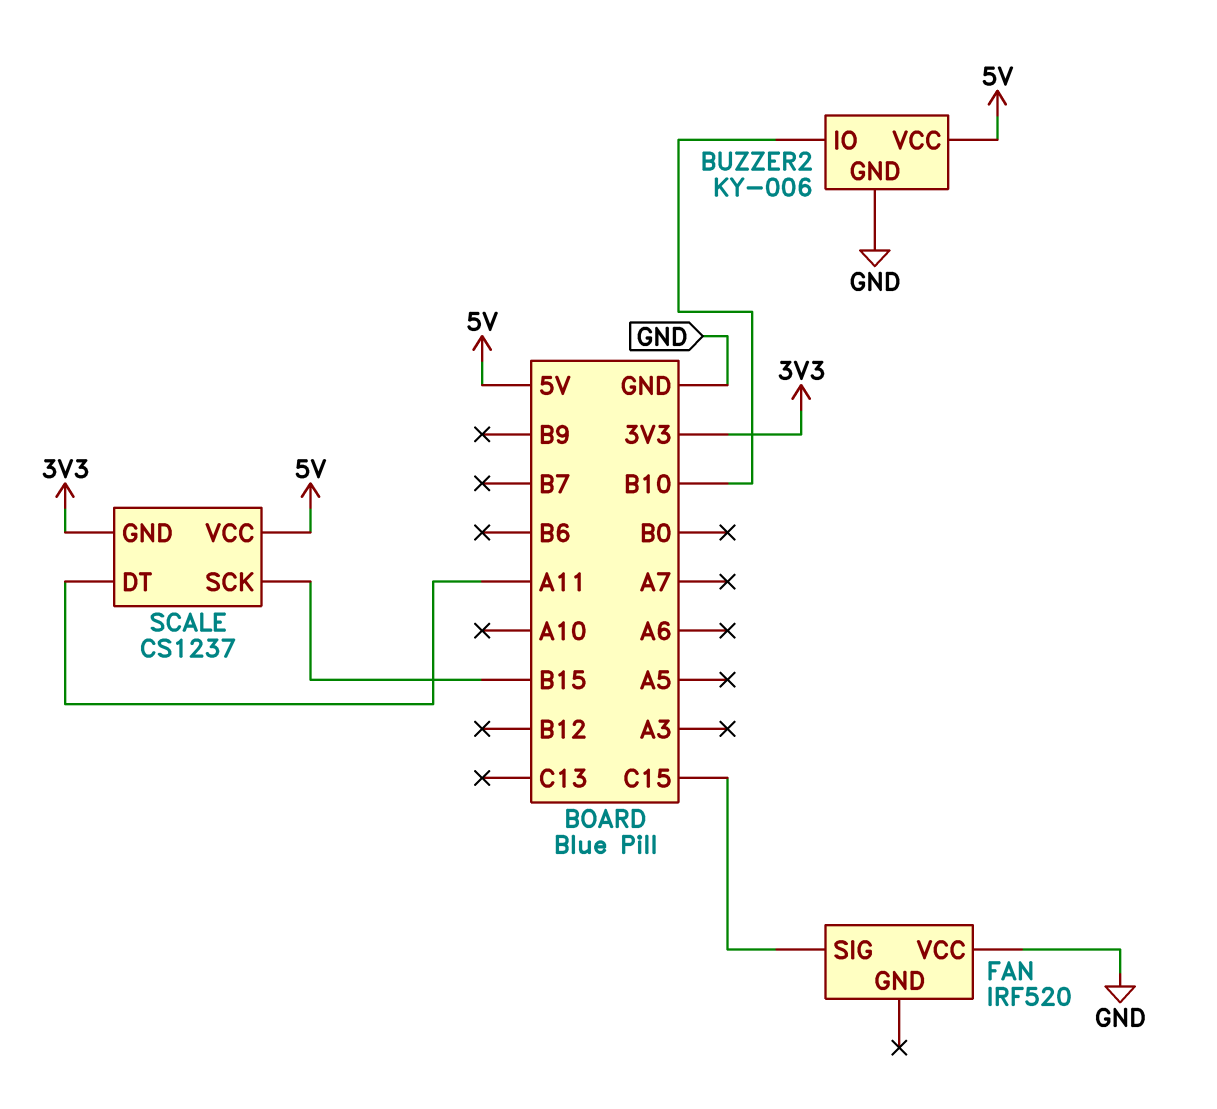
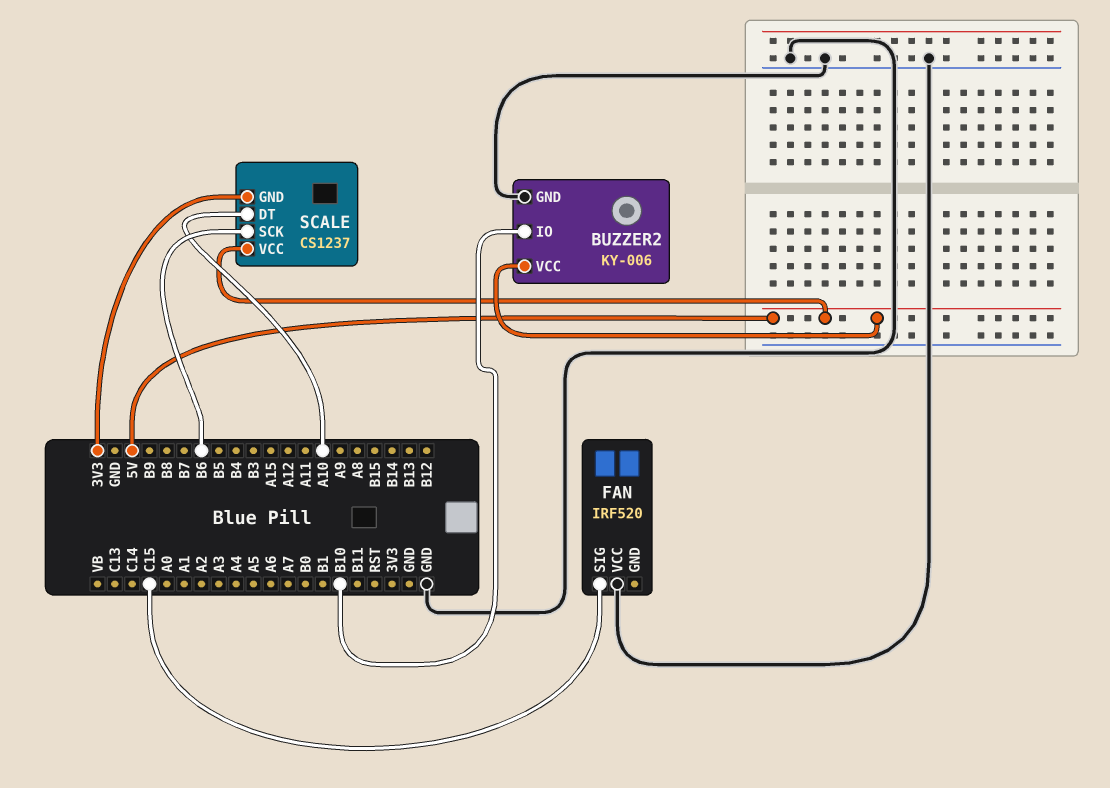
SCALE pin DT: A11 -> A10
SCALE pin SCK: B15 -> B6

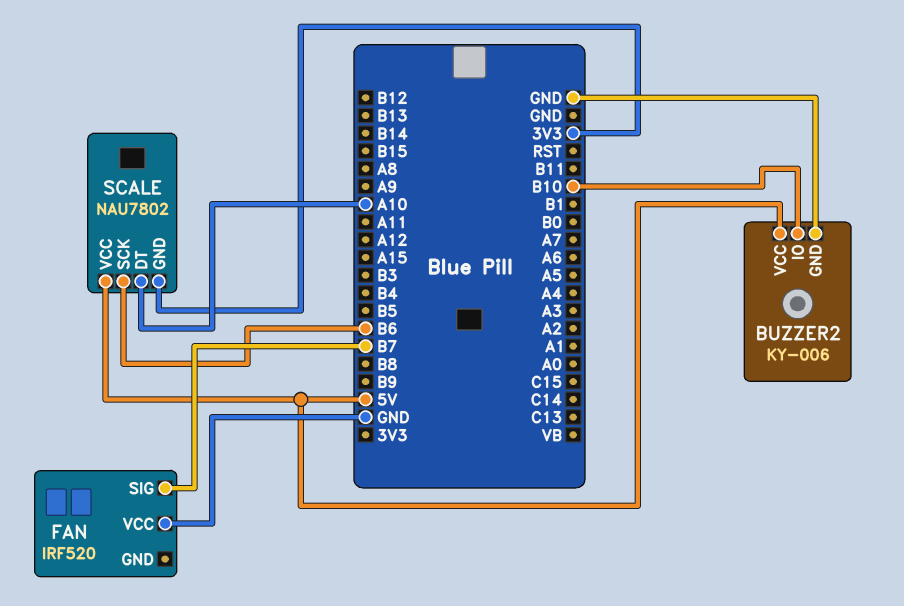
FAN pin SIG: C15 -> B7
SCALE: CS1237 -> NAU7802

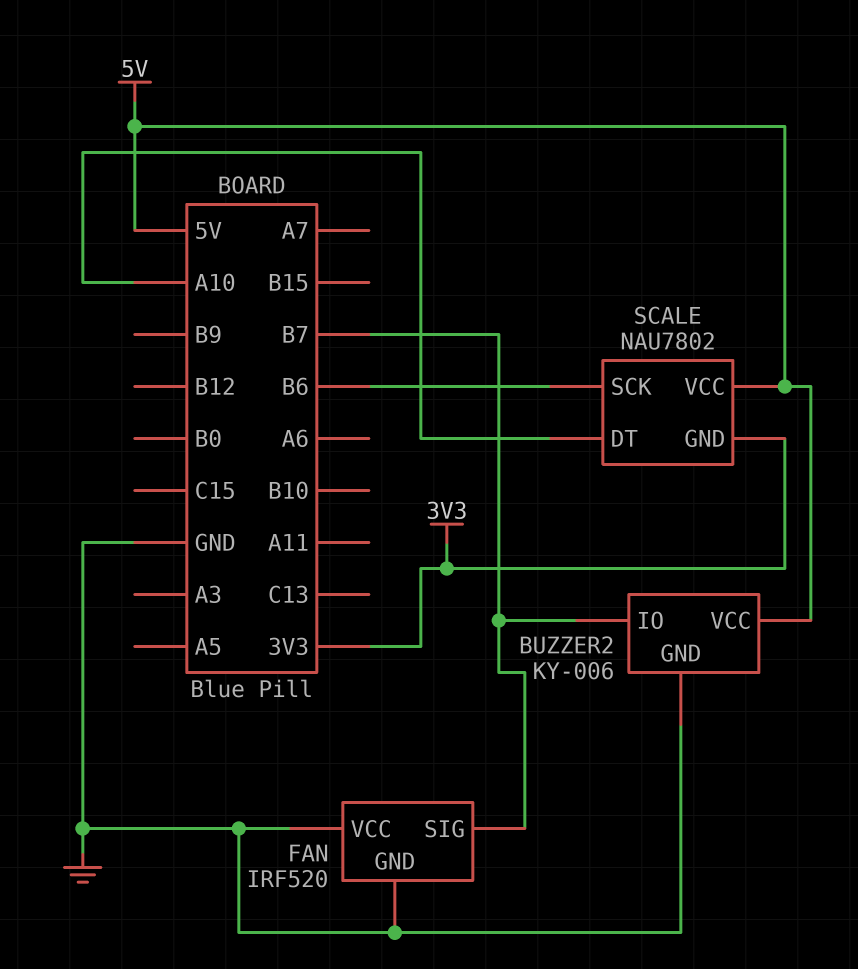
BUZZER2 pin IO: B10 -> B7
FAN pin GND: none -> GND

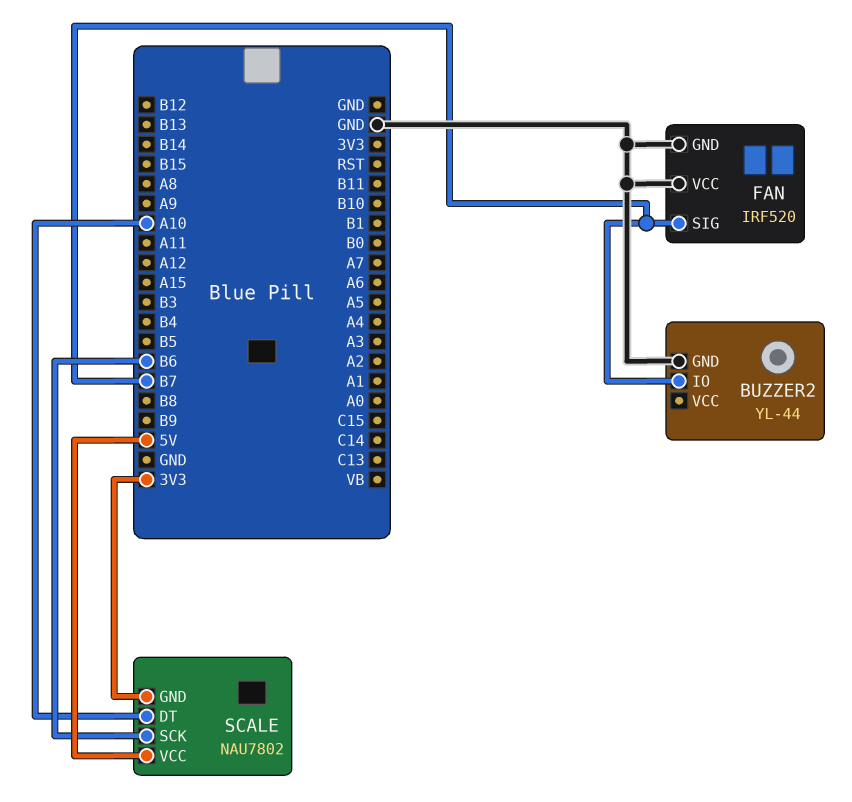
BUZZER2: KY-006 -> YL-44
BUZZER2 pin VCC: 5V -> none

